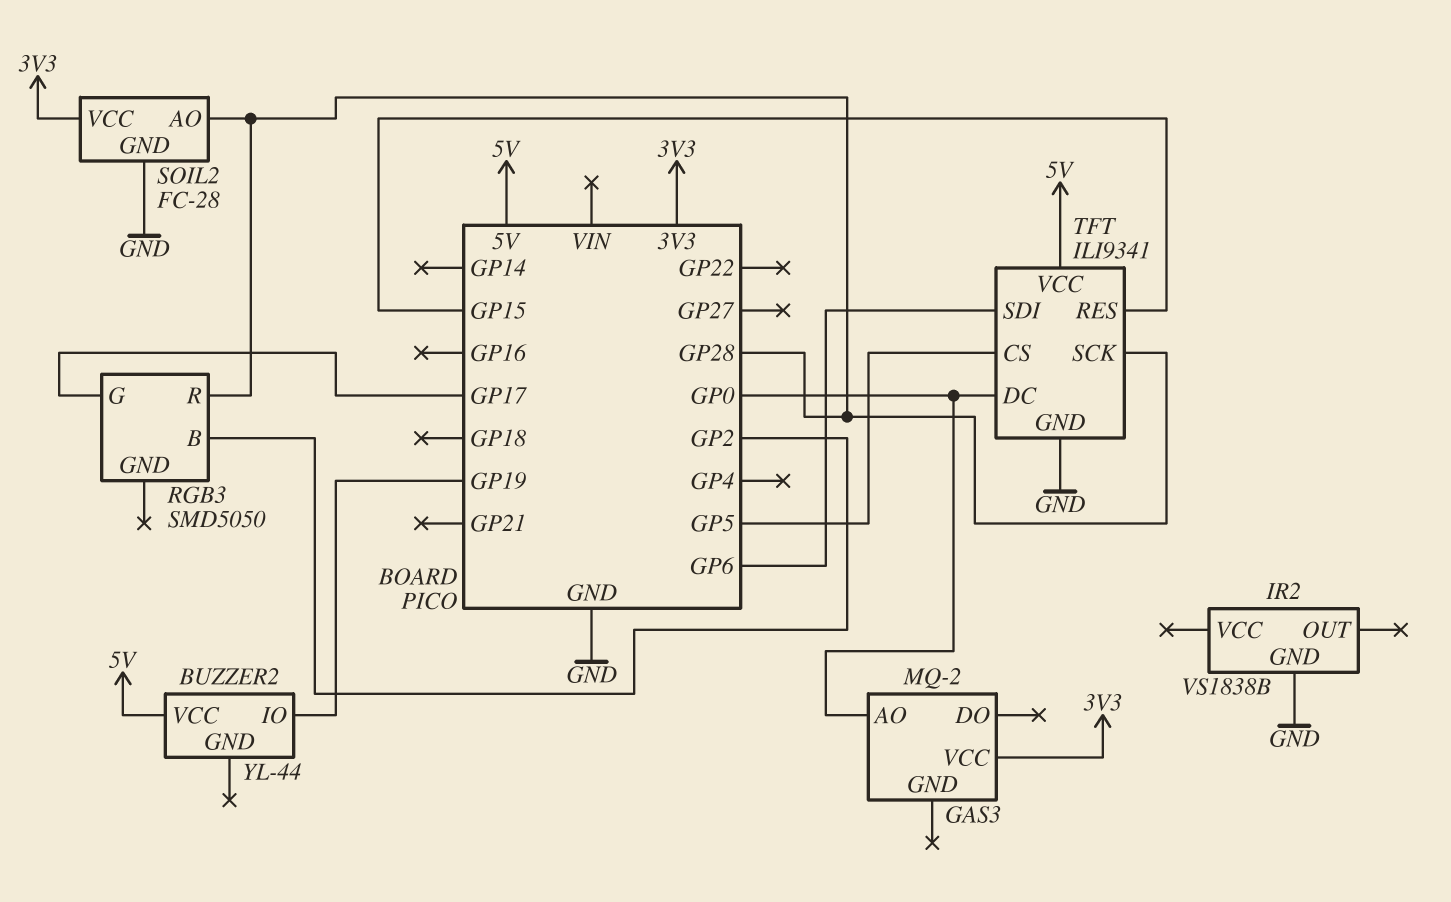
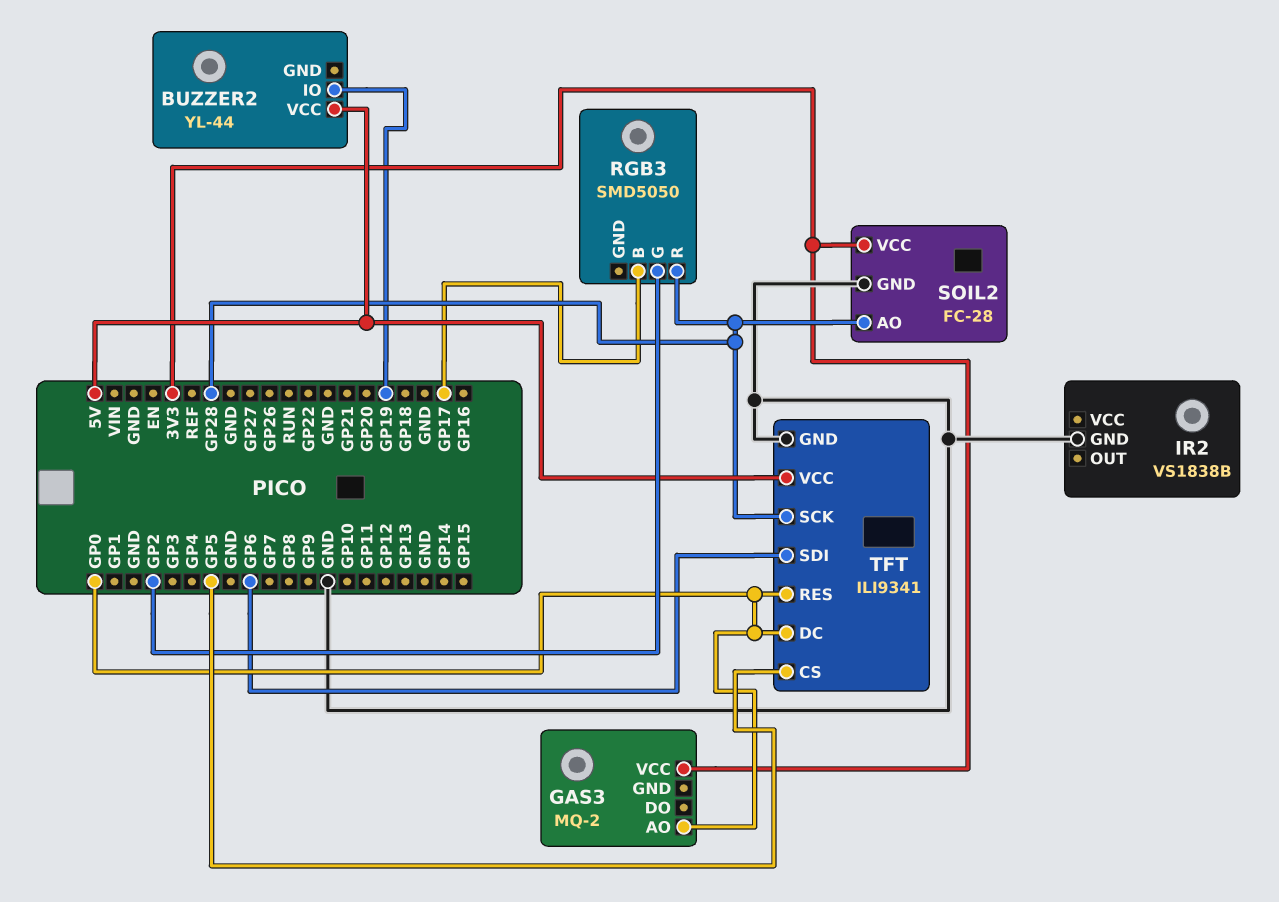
RGB3 pin B: GP2 -> GP17
RGB3 pin G: GP17 -> GP2
TFT pin RES: GP15 -> GP0

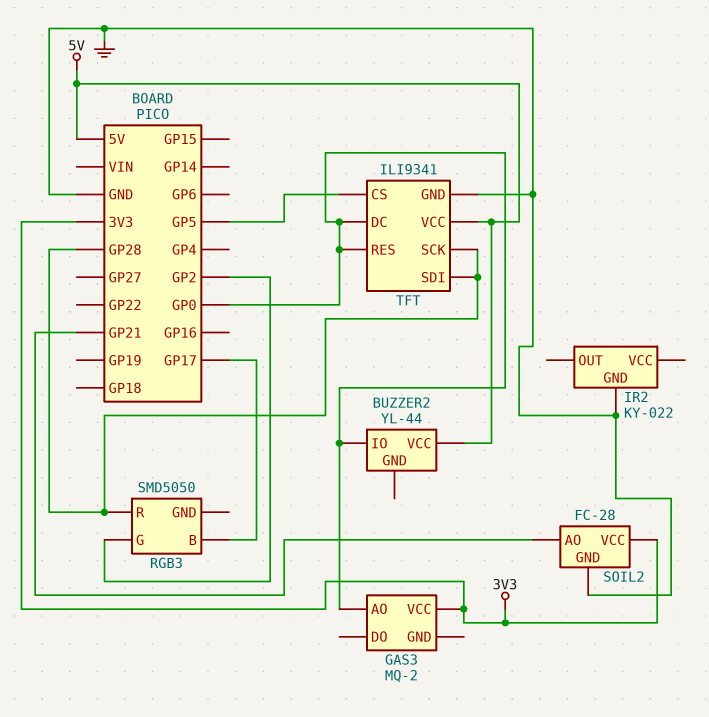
BUZZER2 pin IO: GP19 -> GP0
IR2: VS1838B -> KY-022
SOIL2 pin AO: GP28 -> GP21
TFT pin SDI: GP6 -> GP28

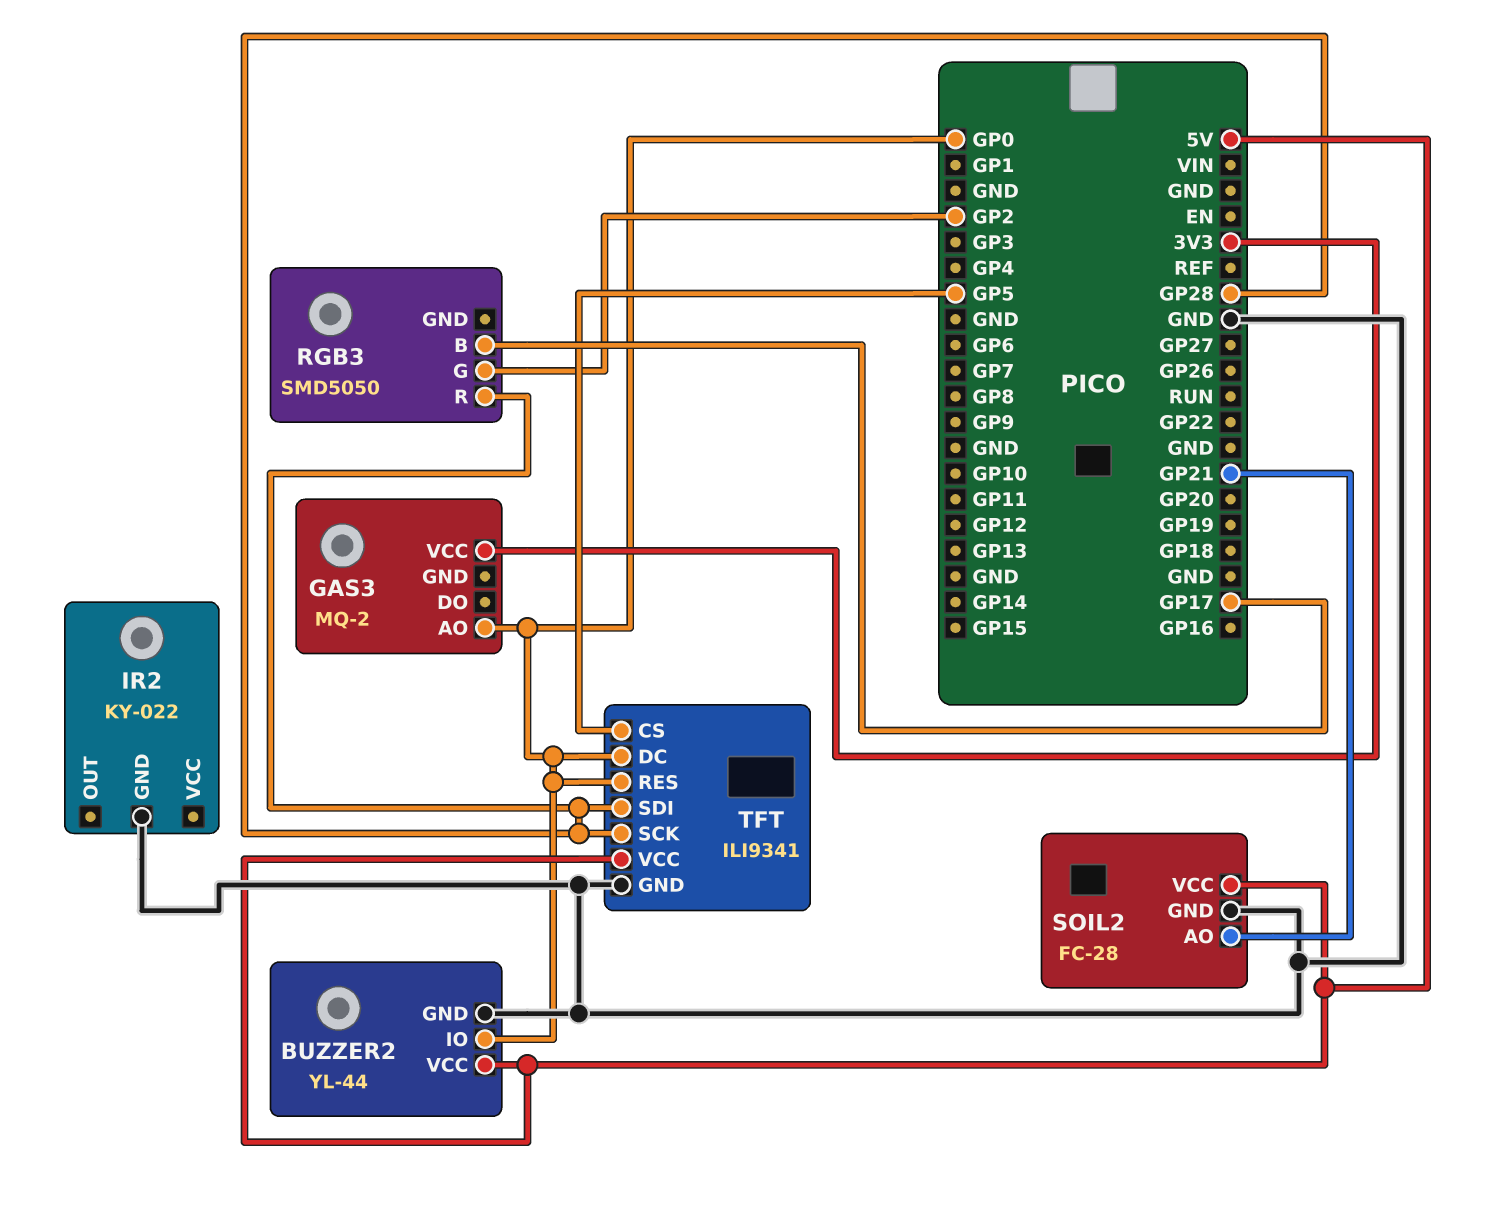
BUZZER2 pin GND: none -> GND
SOIL2 pin VCC: 3V3 -> 5V

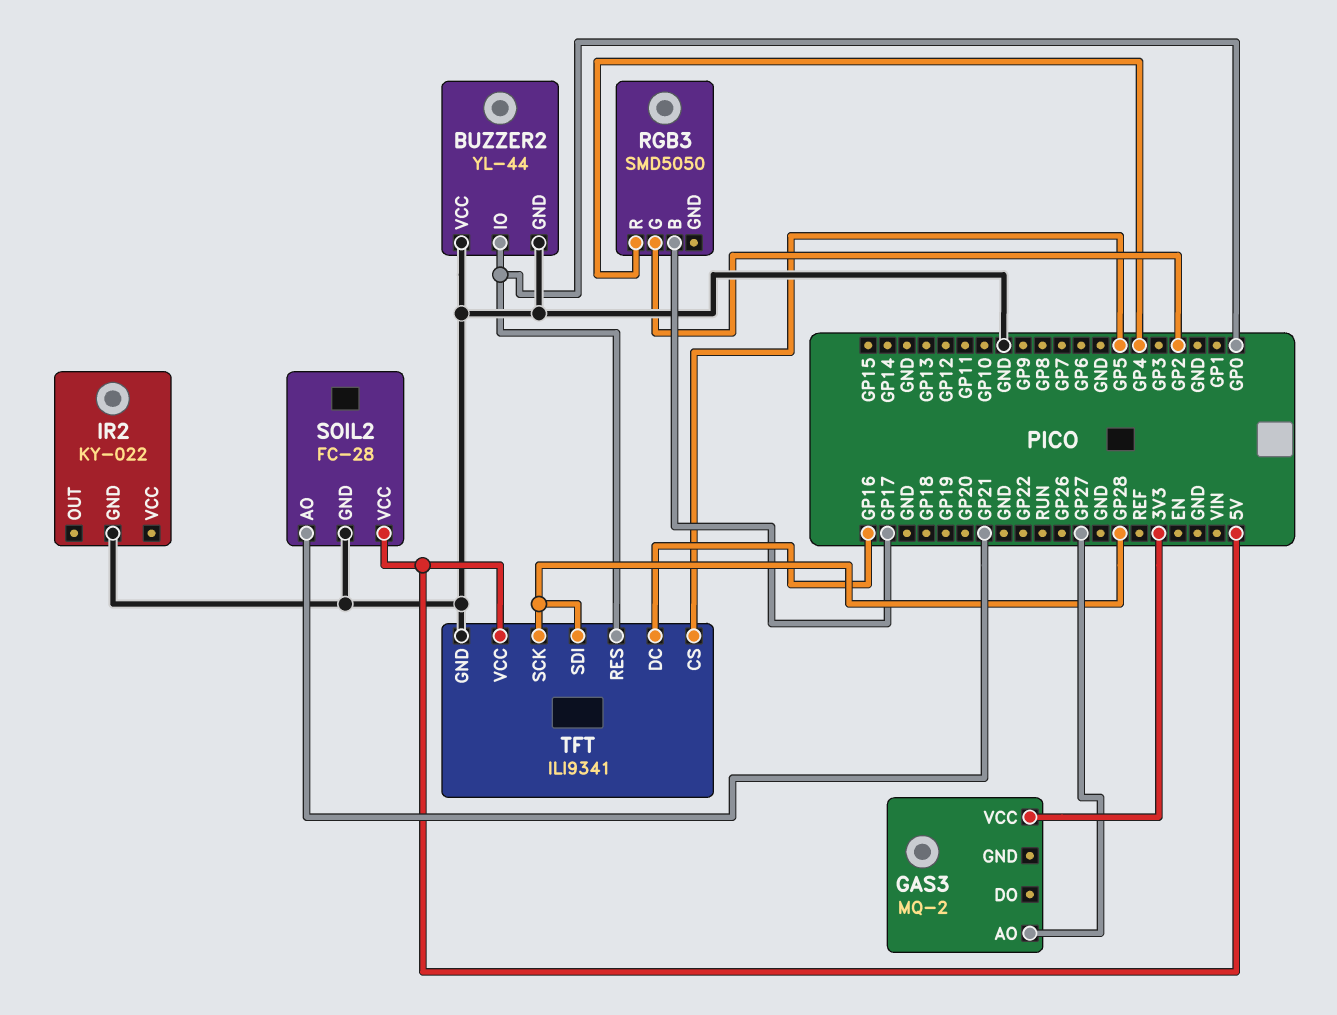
BUZZER2 pin VCC: 5V -> GND
GAS3 pin AO: GP0 -> GP27
RGB3 pin R: GP28 -> GP4
TFT pin DC: GP0 -> GP16

